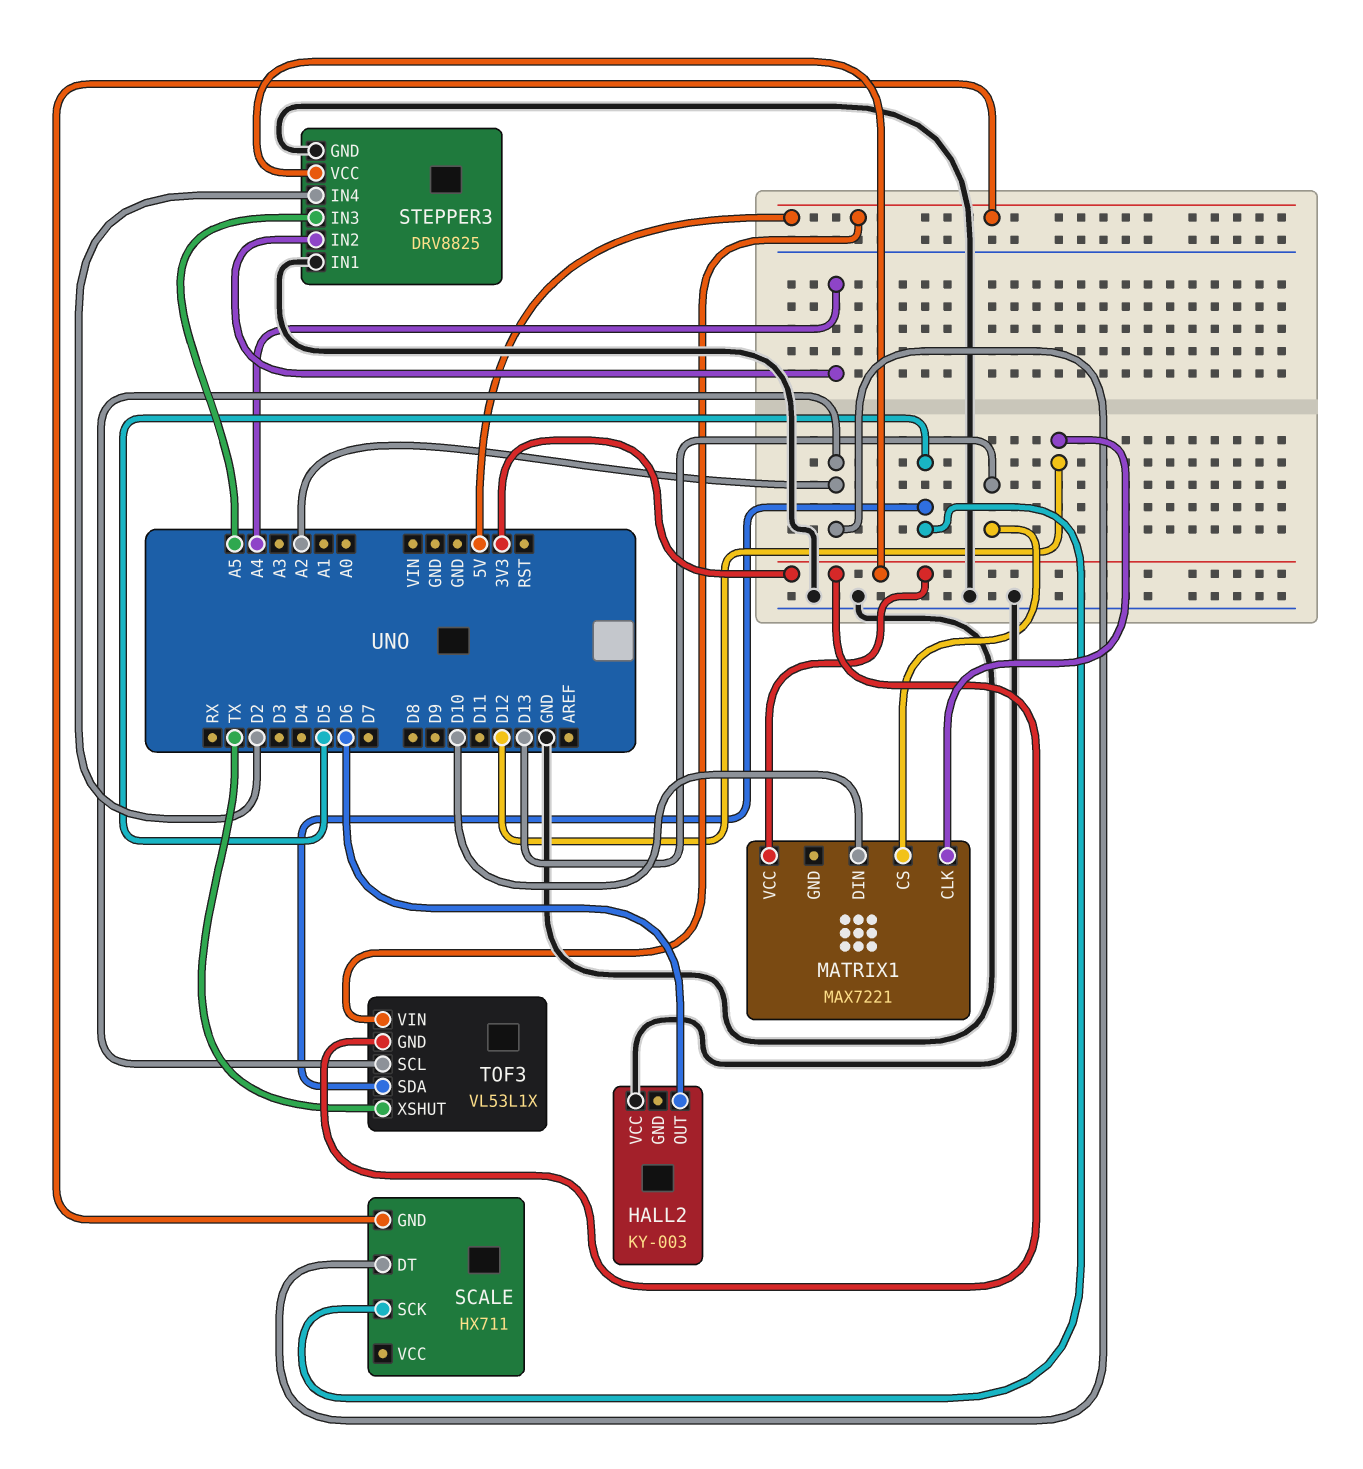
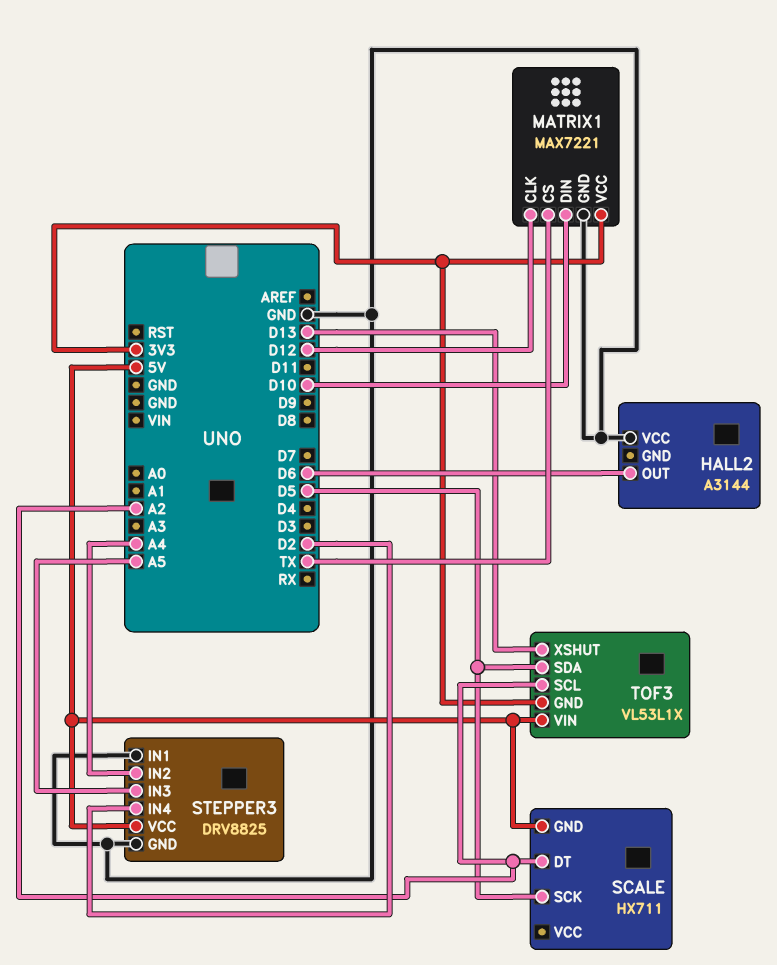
HALL2: KY-003 -> A3144
MATRIX1 pin CS: D13 -> TX
MATRIX1 pin GND: none -> GND
STEPPER3 pin VCC: 3V3 -> 5V
TOF3 pin XSHUT: TX -> D13

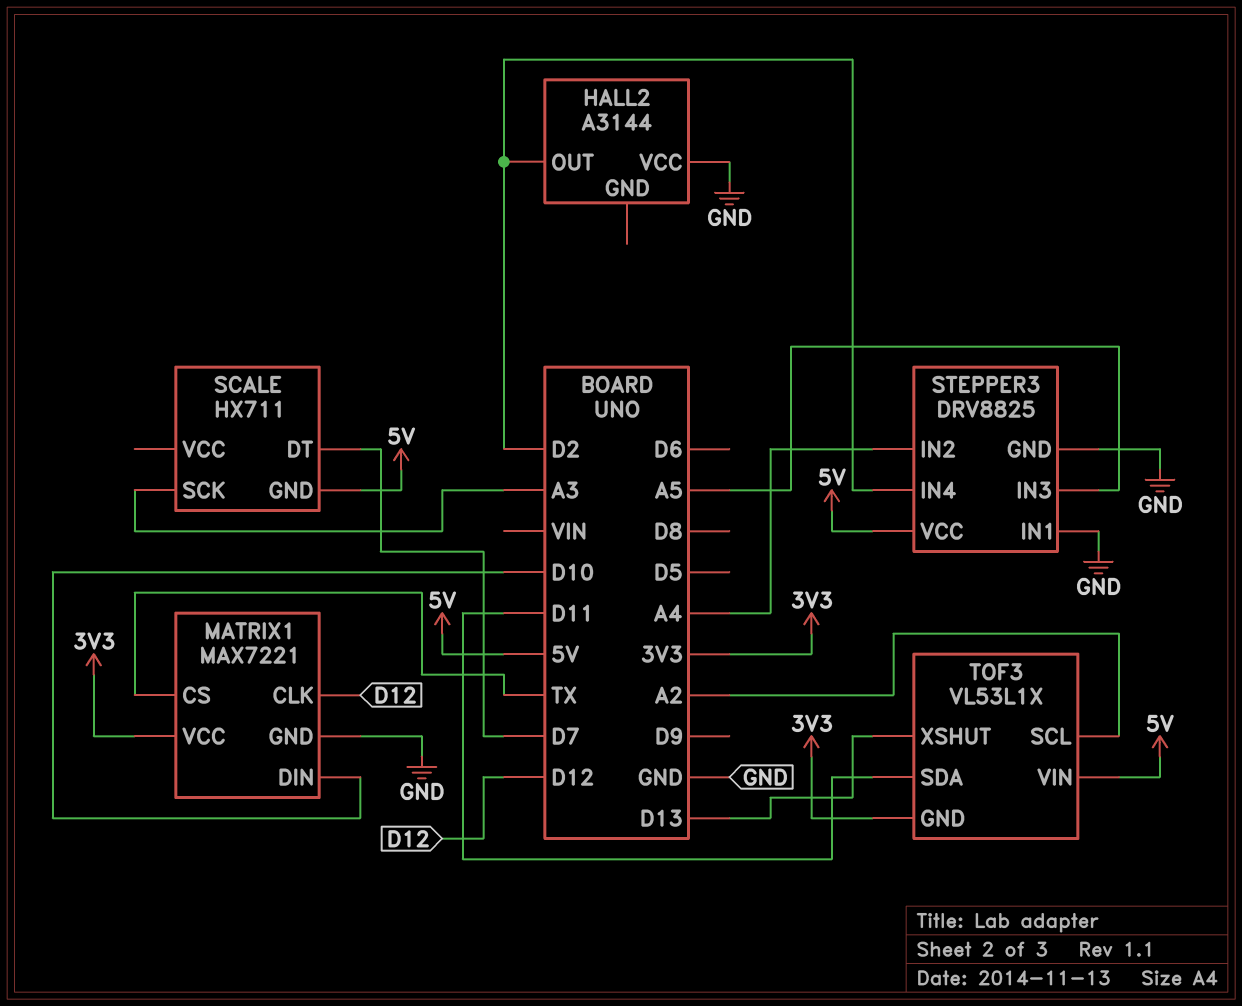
HALL2 pin OUT: D6 -> D2
SCALE pin DT: A2 -> D7
SCALE pin SCK: D5 -> A3
TOF3 pin SDA: D5 -> D11

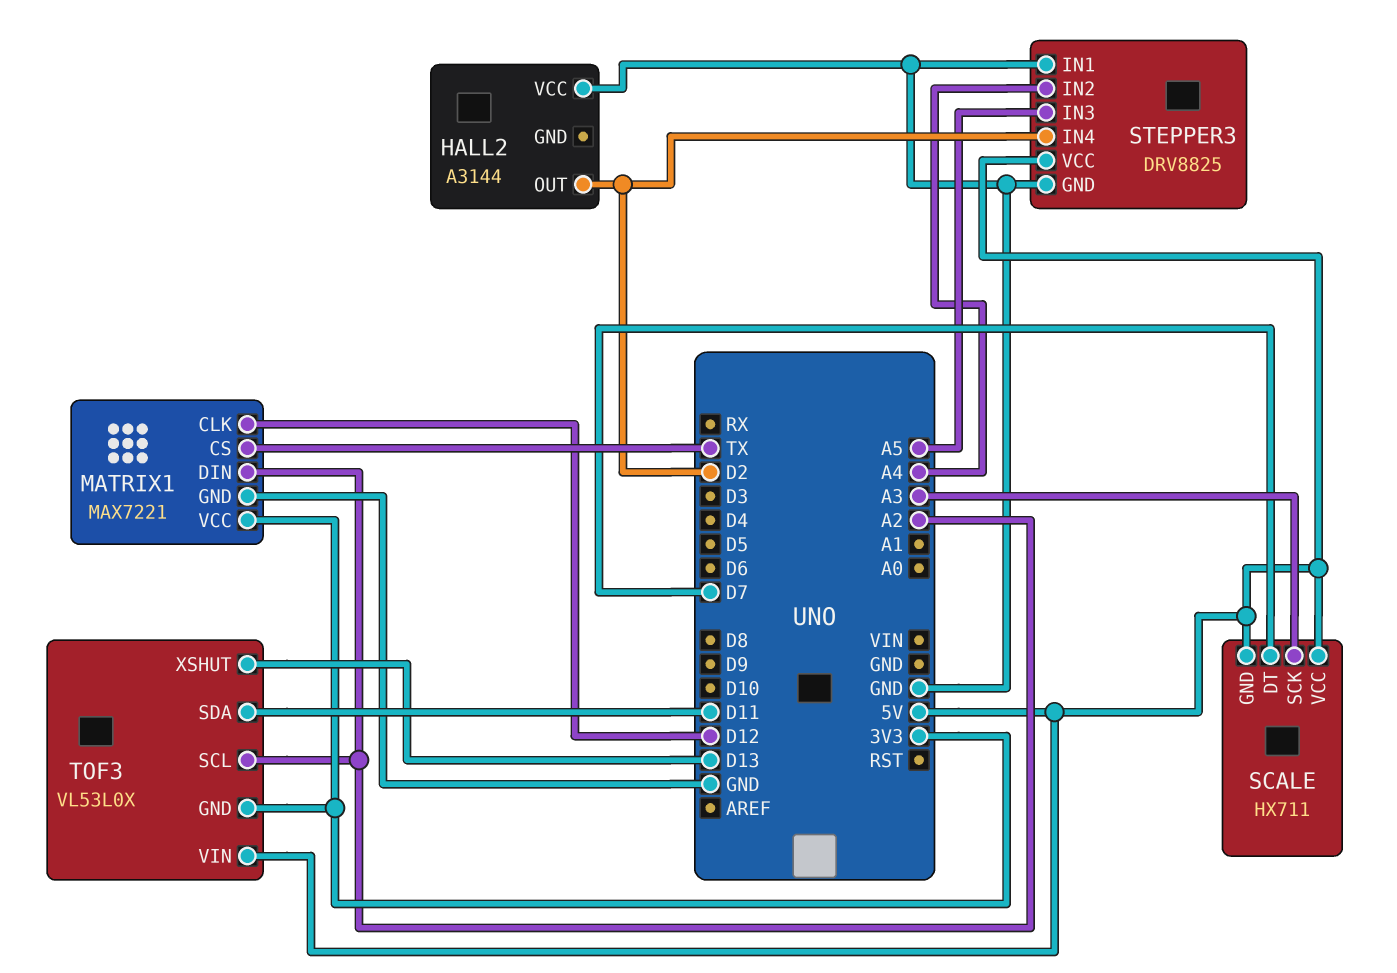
MATRIX1 pin DIN: D10 -> A2
SCALE pin VCC: none -> 5V
TOF3: VL53L1X -> VL53L0X

